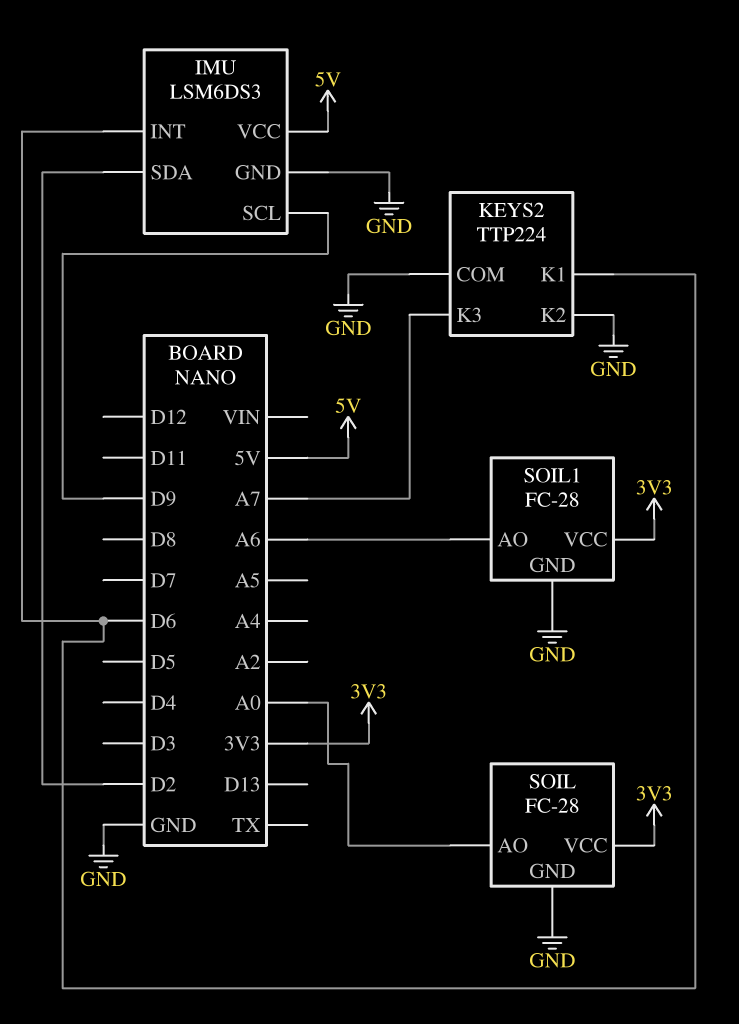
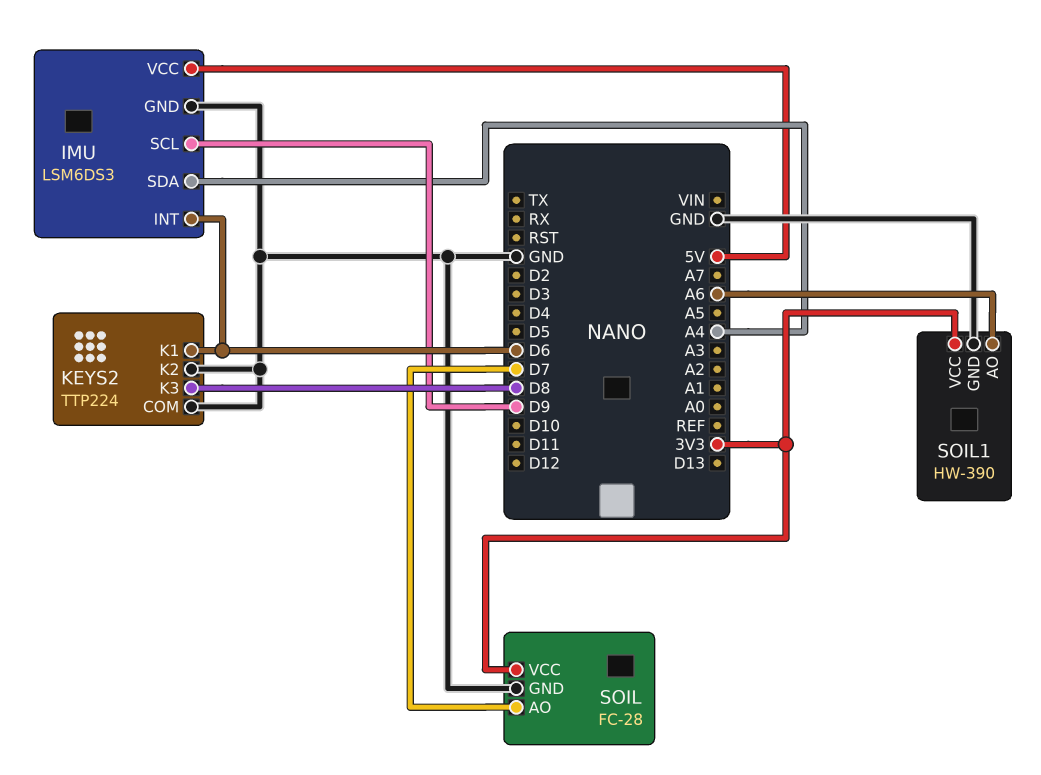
IMU pin SDA: D2 -> A4
KEYS2 pin K3: A7 -> D8
SOIL pin AO: A0 -> D7
SOIL1: FC-28 -> HW-390

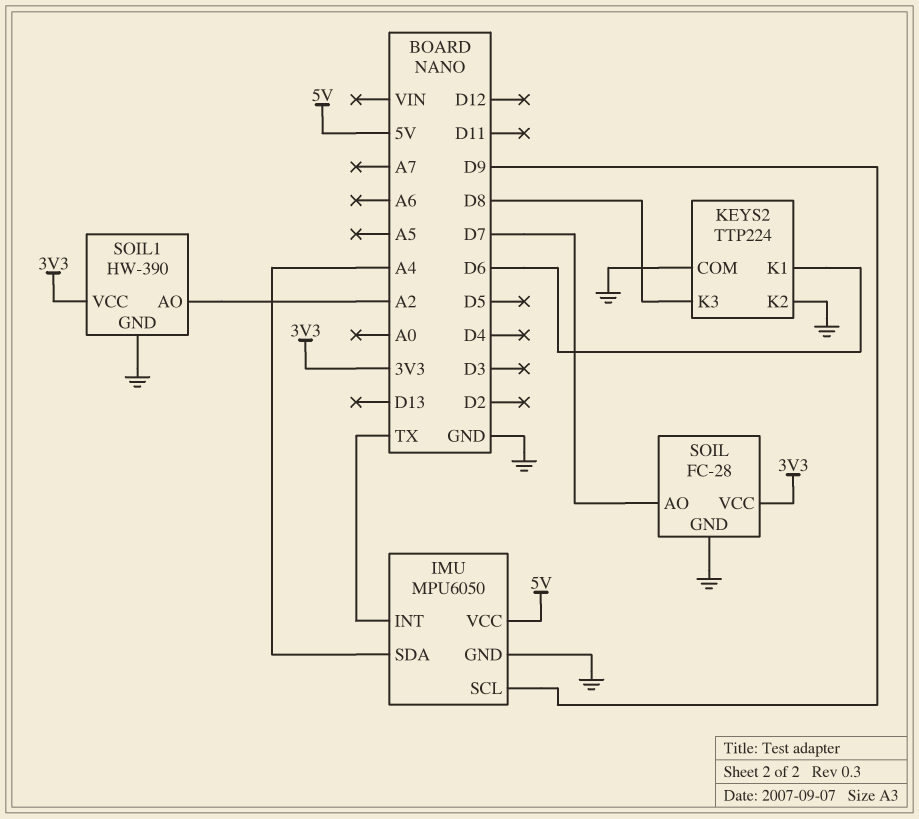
IMU: LSM6DS3 -> MPU6050
IMU pin INT: D6 -> TX
SOIL1 pin AO: A6 -> A2

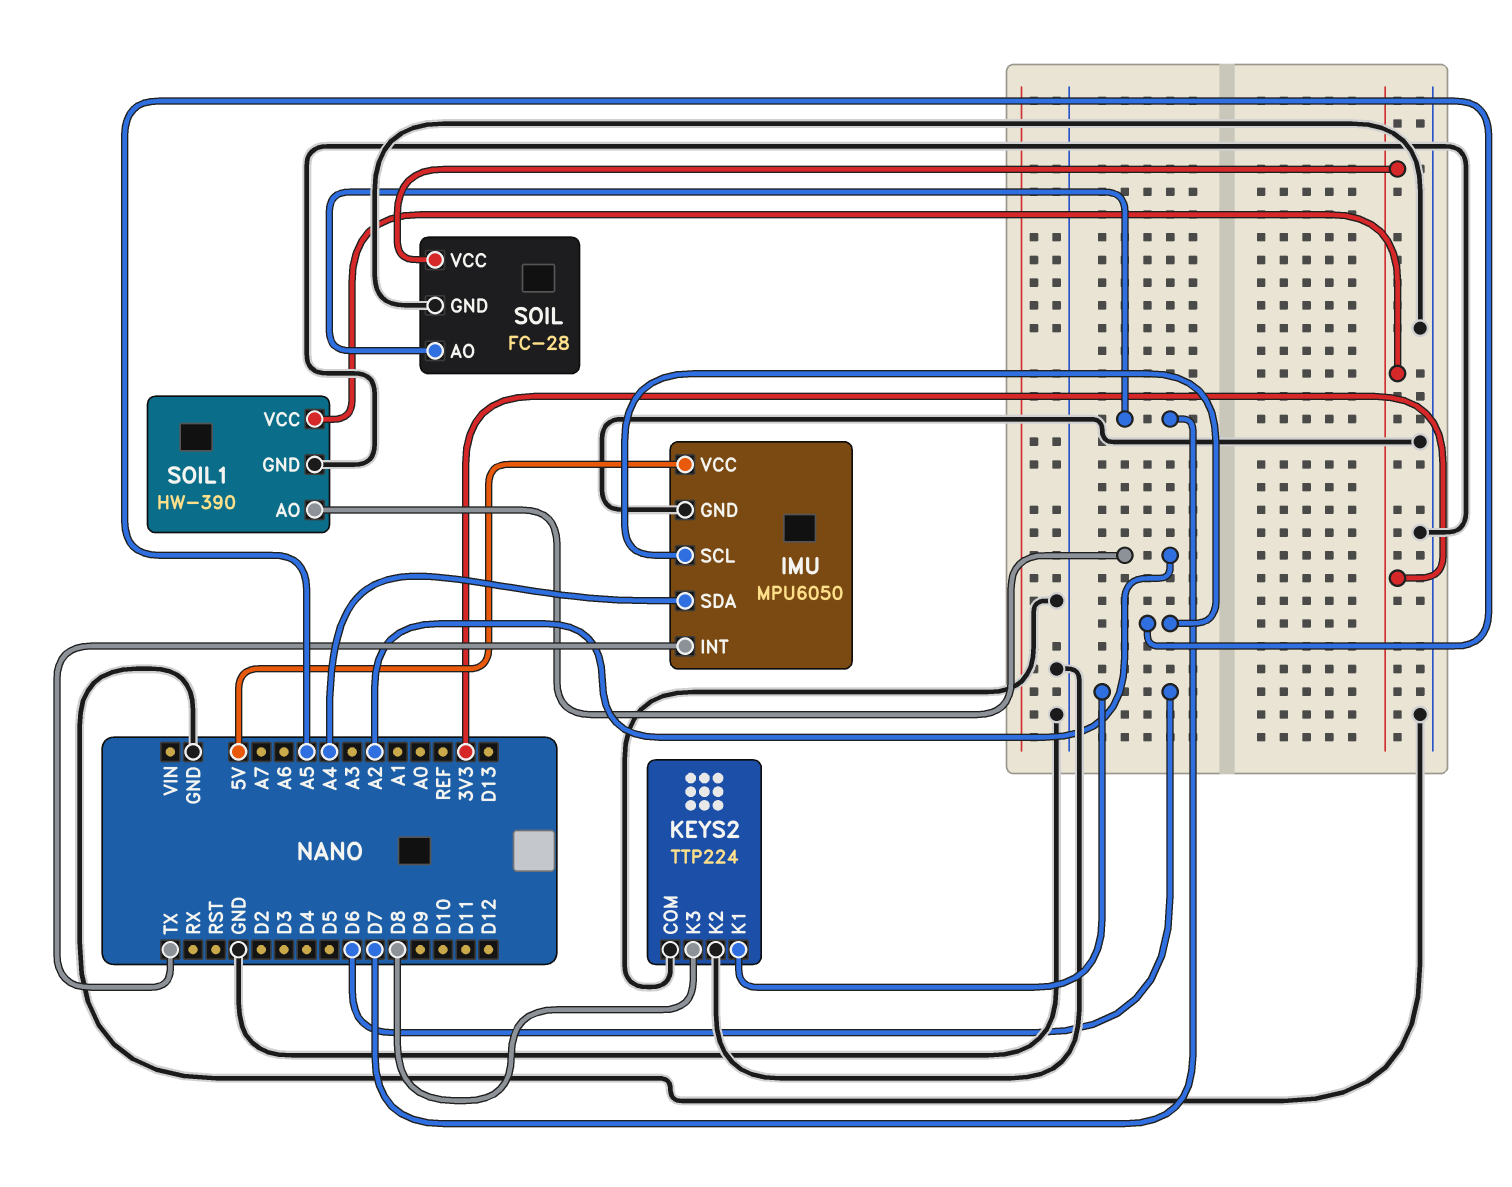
IMU pin SCL: D9 -> A5

